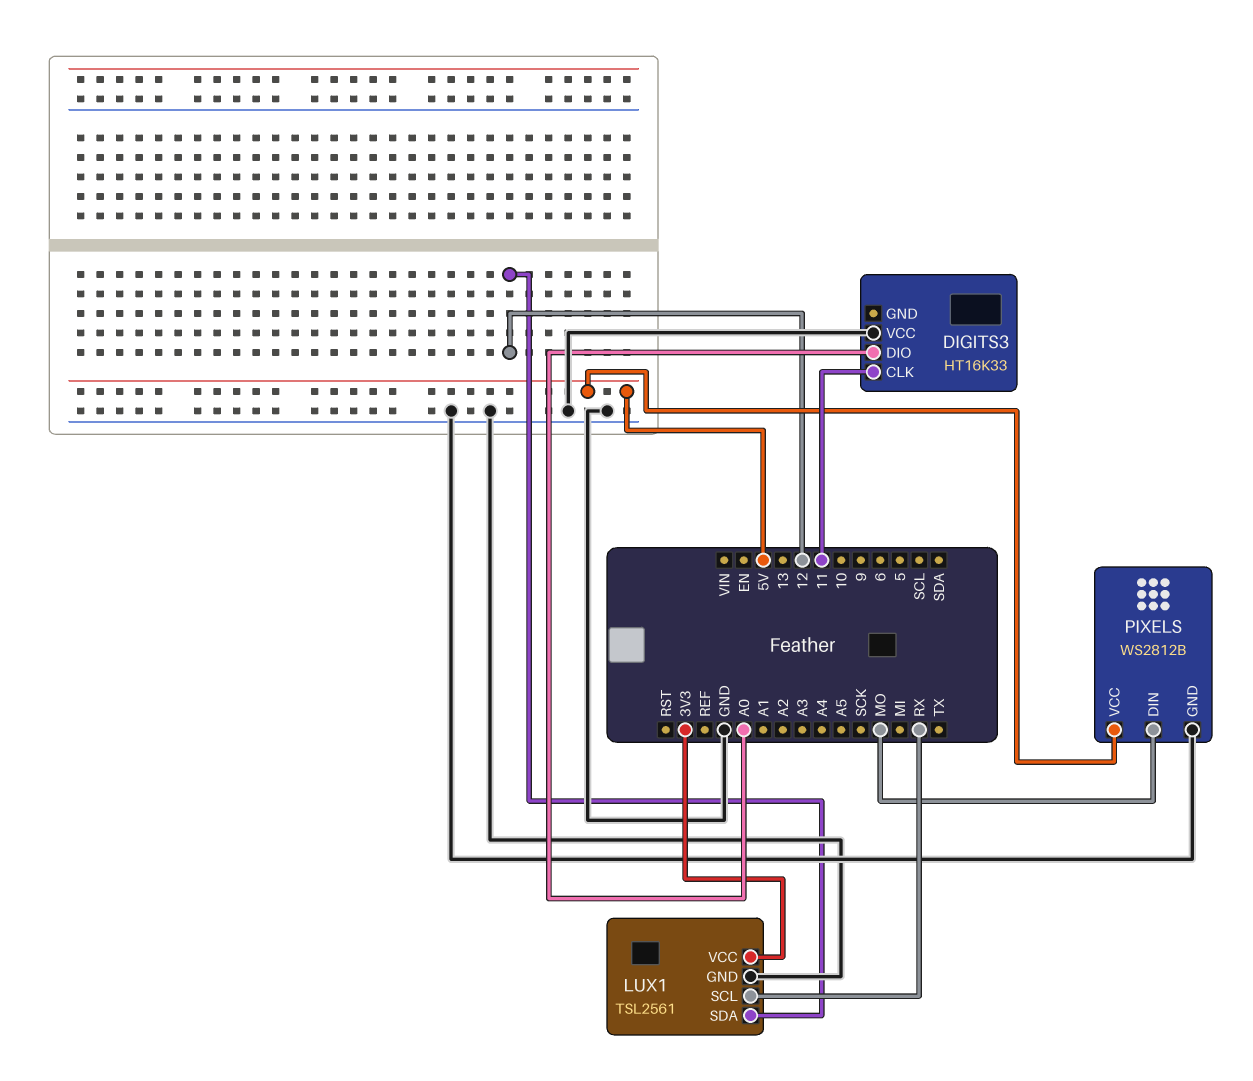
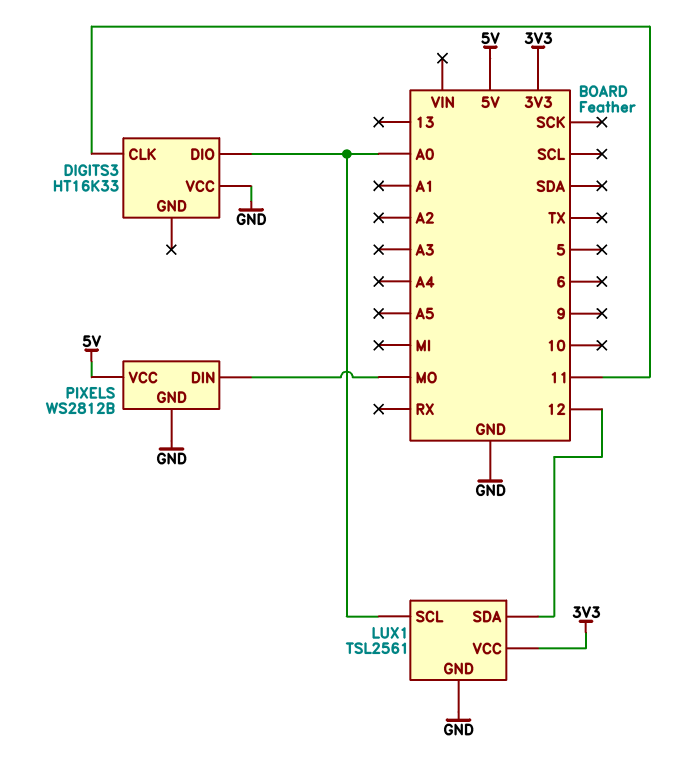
LUX1 pin SCL: RX -> A0

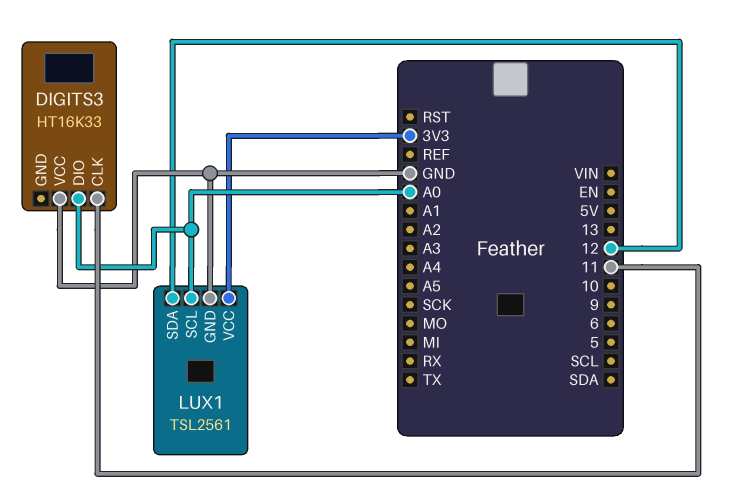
PIXELS: WS2812B -> none
PIXELS pin DIN: MO -> none
PIXELS pin GND: GND -> none
PIXELS pin VCC: 5V -> none

